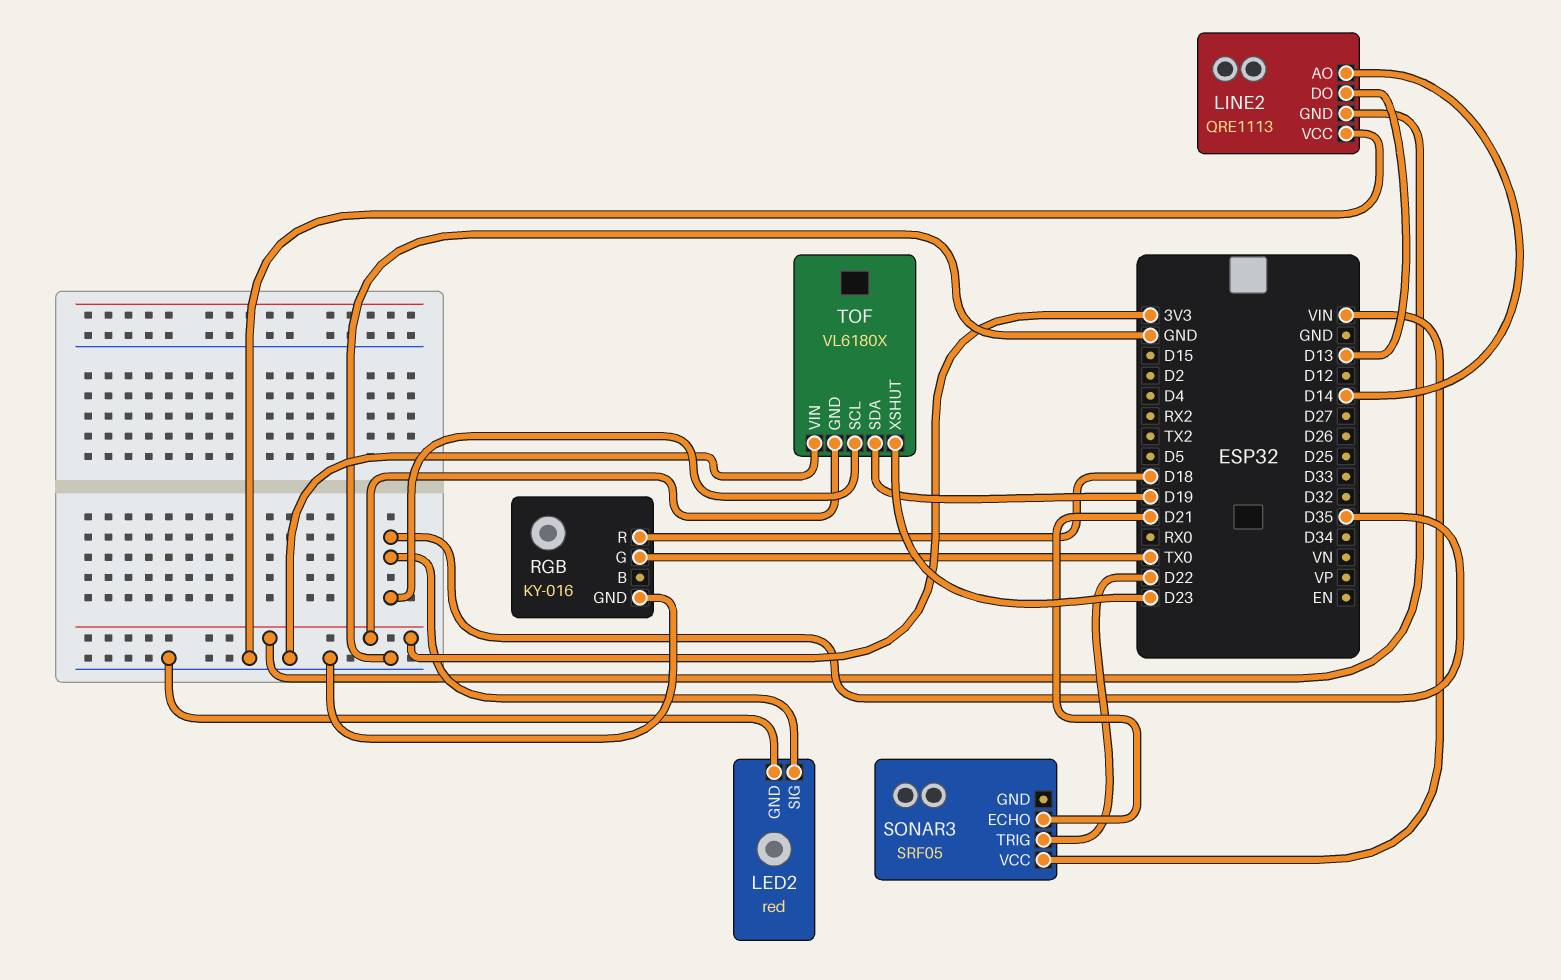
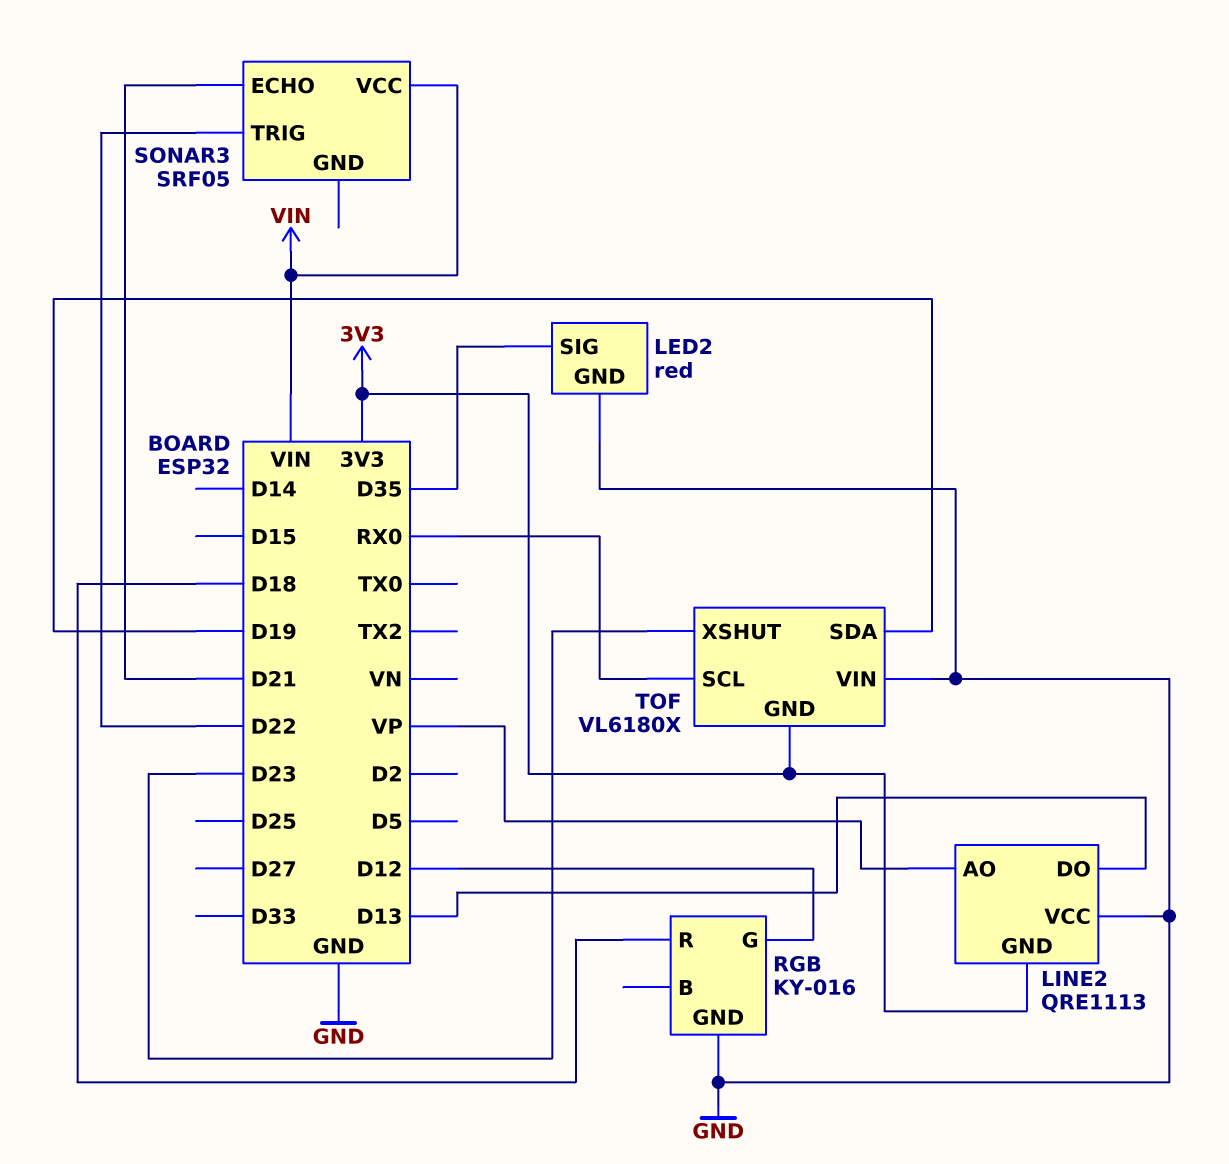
LINE2 pin AO: D14 -> VP
RGB pin G: TX0 -> D12
TOF pin SCL: D35 -> RX0

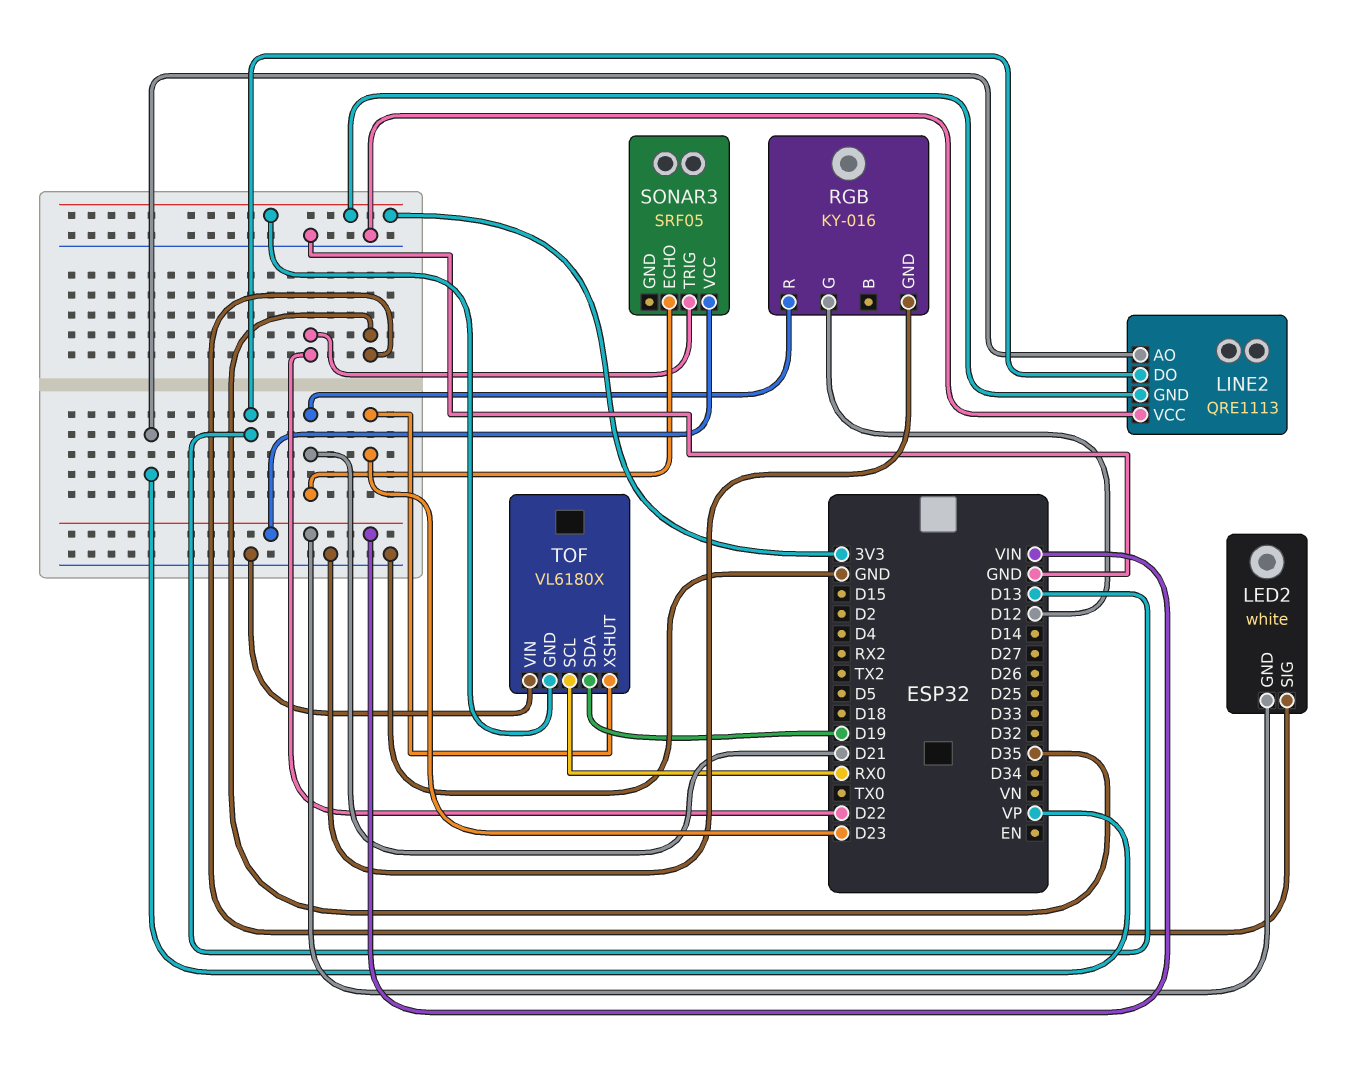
LED2: red -> white
LED2 pin GND: GND -> VIN
RGB pin R: D18 -> D21

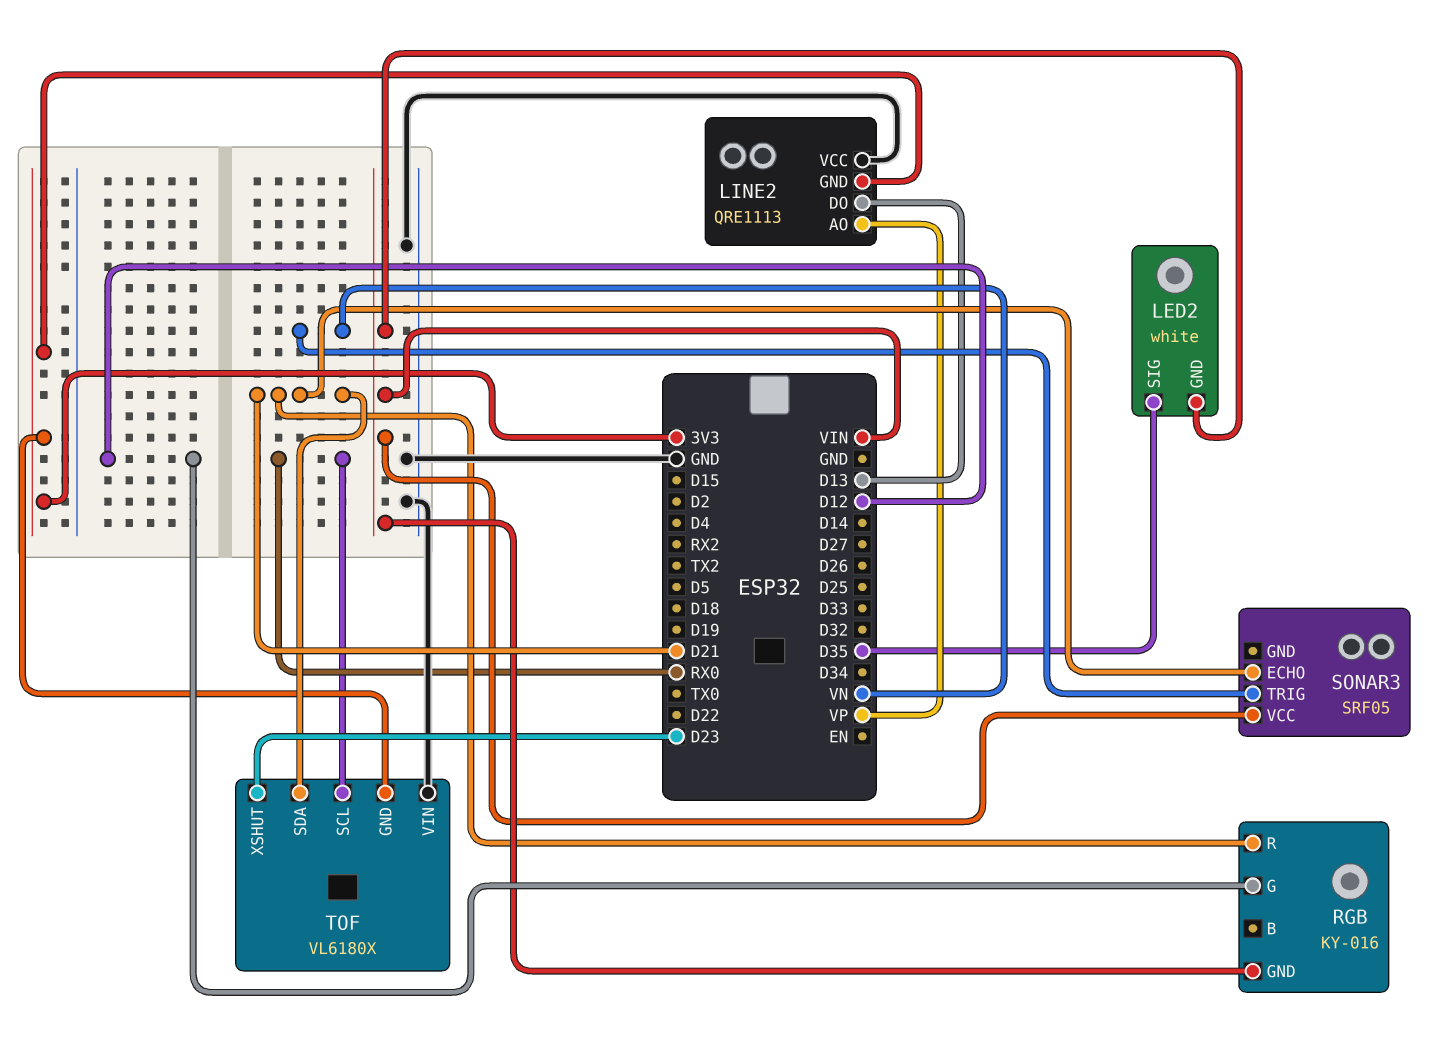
RGB pin GND: GND -> VIN
SONAR3 pin TRIG: D22 -> VN
TOF pin SDA: D19 -> D21

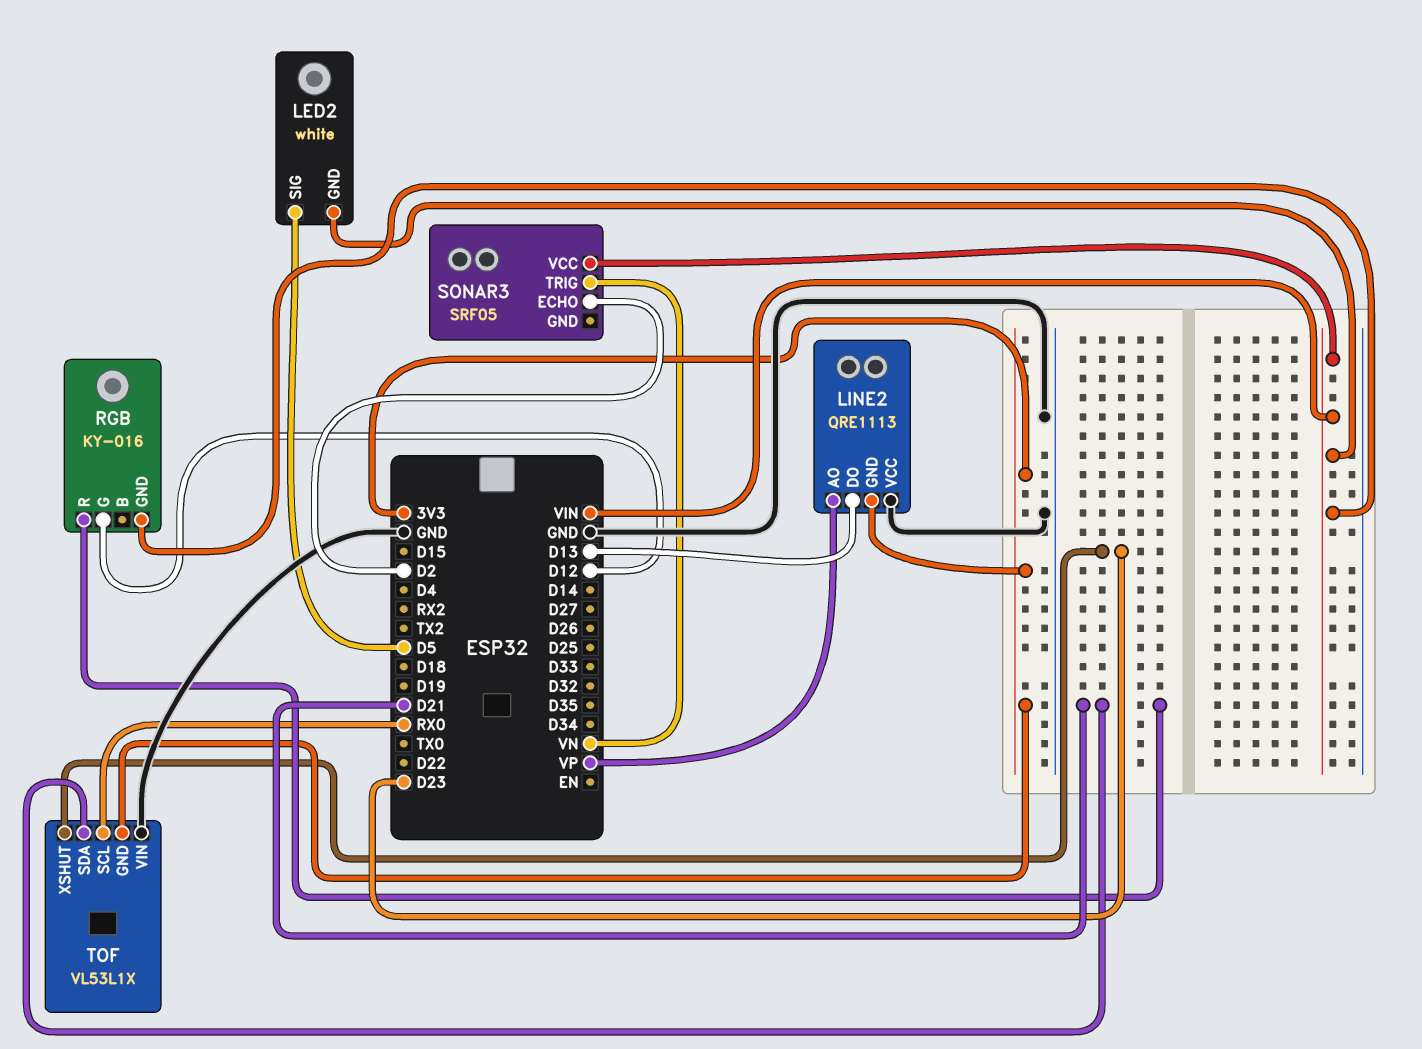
LED2 pin SIG: D35 -> D5
SONAR3 pin ECHO: D21 -> D2
TOF: VL6180X -> VL53L1X

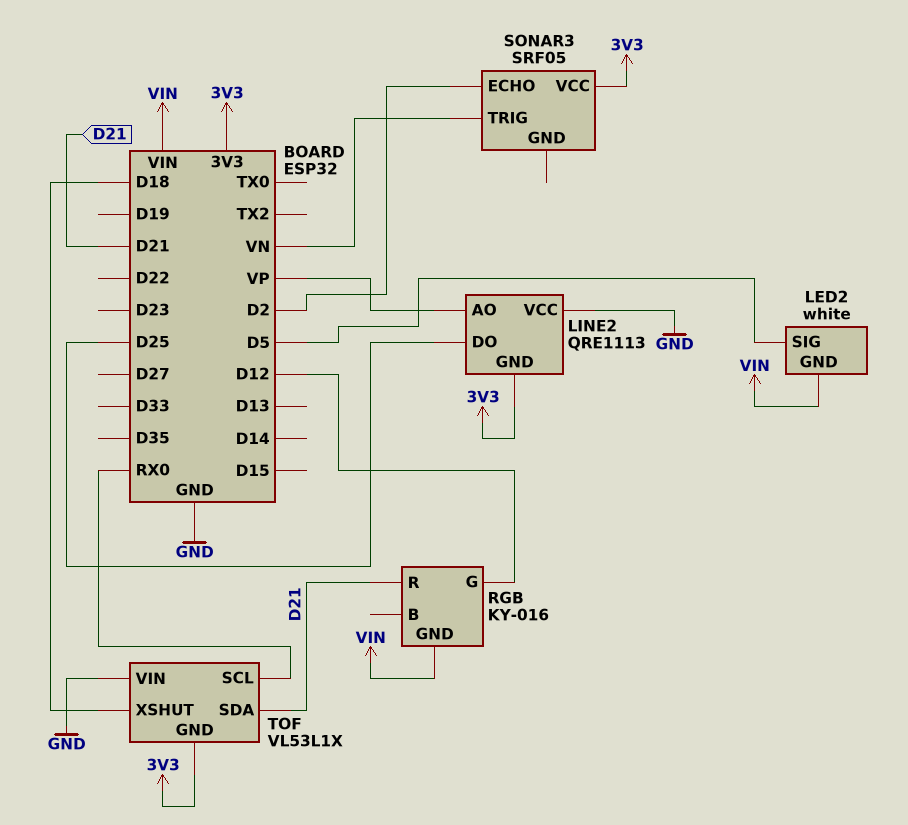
LINE2 pin DO: D13 -> D25
SONAR3 pin VCC: VIN -> 3V3
TOF pin XSHUT: D23 -> D18

